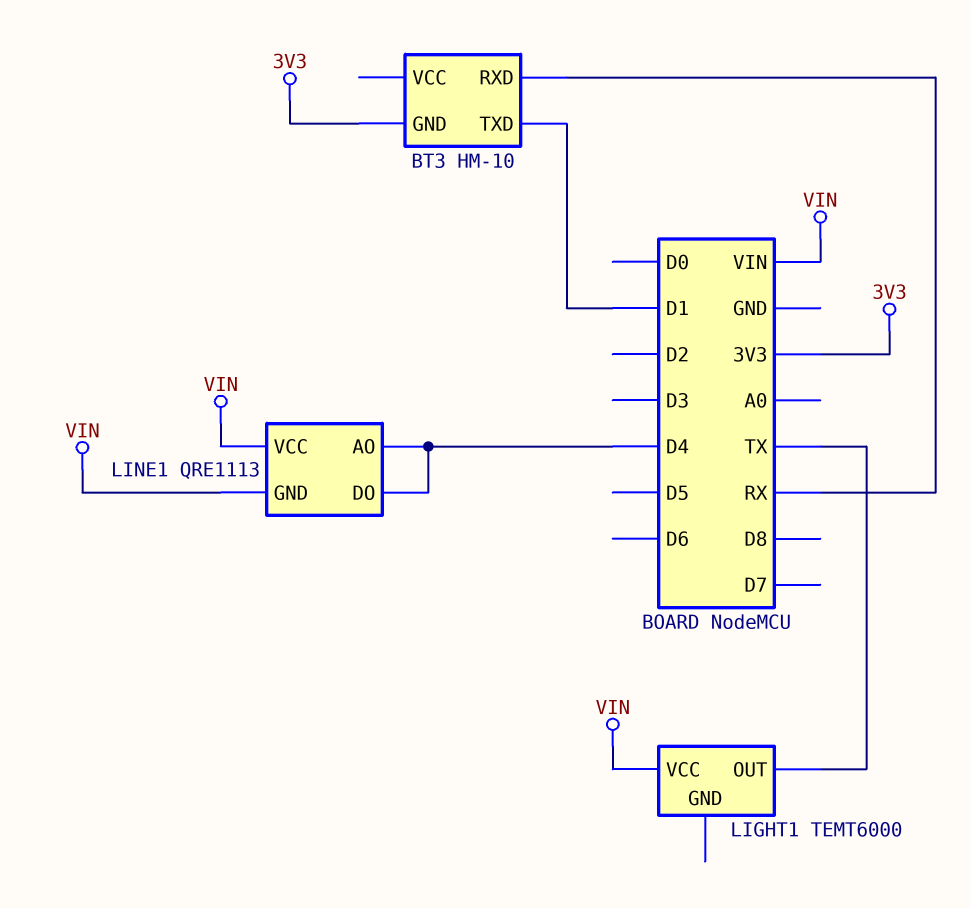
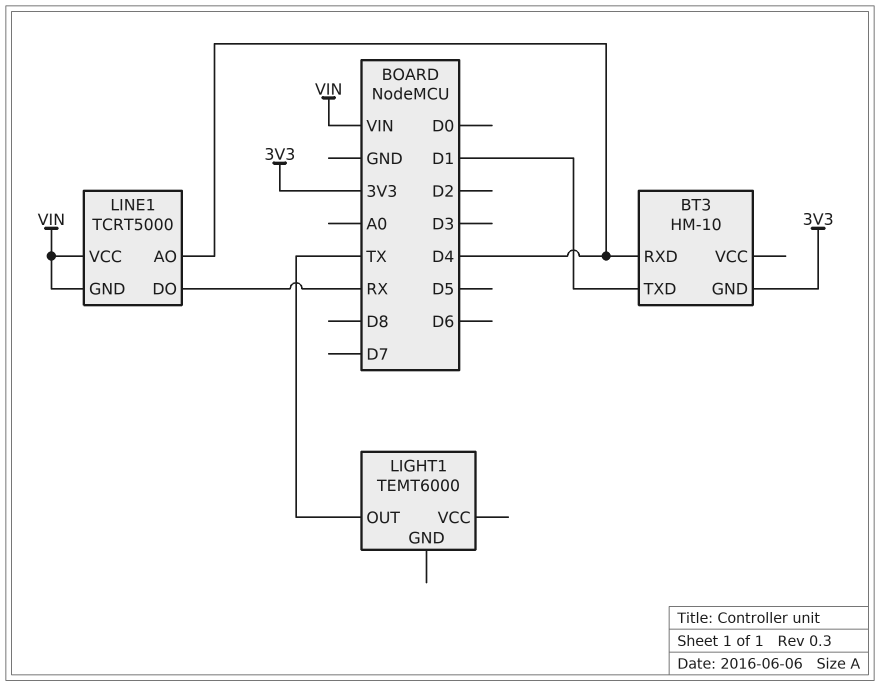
BT3 pin RXD: RX -> D4
LIGHT1 pin VCC: VIN -> none
LINE1: QRE1113 -> TCRT5000
LINE1 pin DO: D4 -> RX

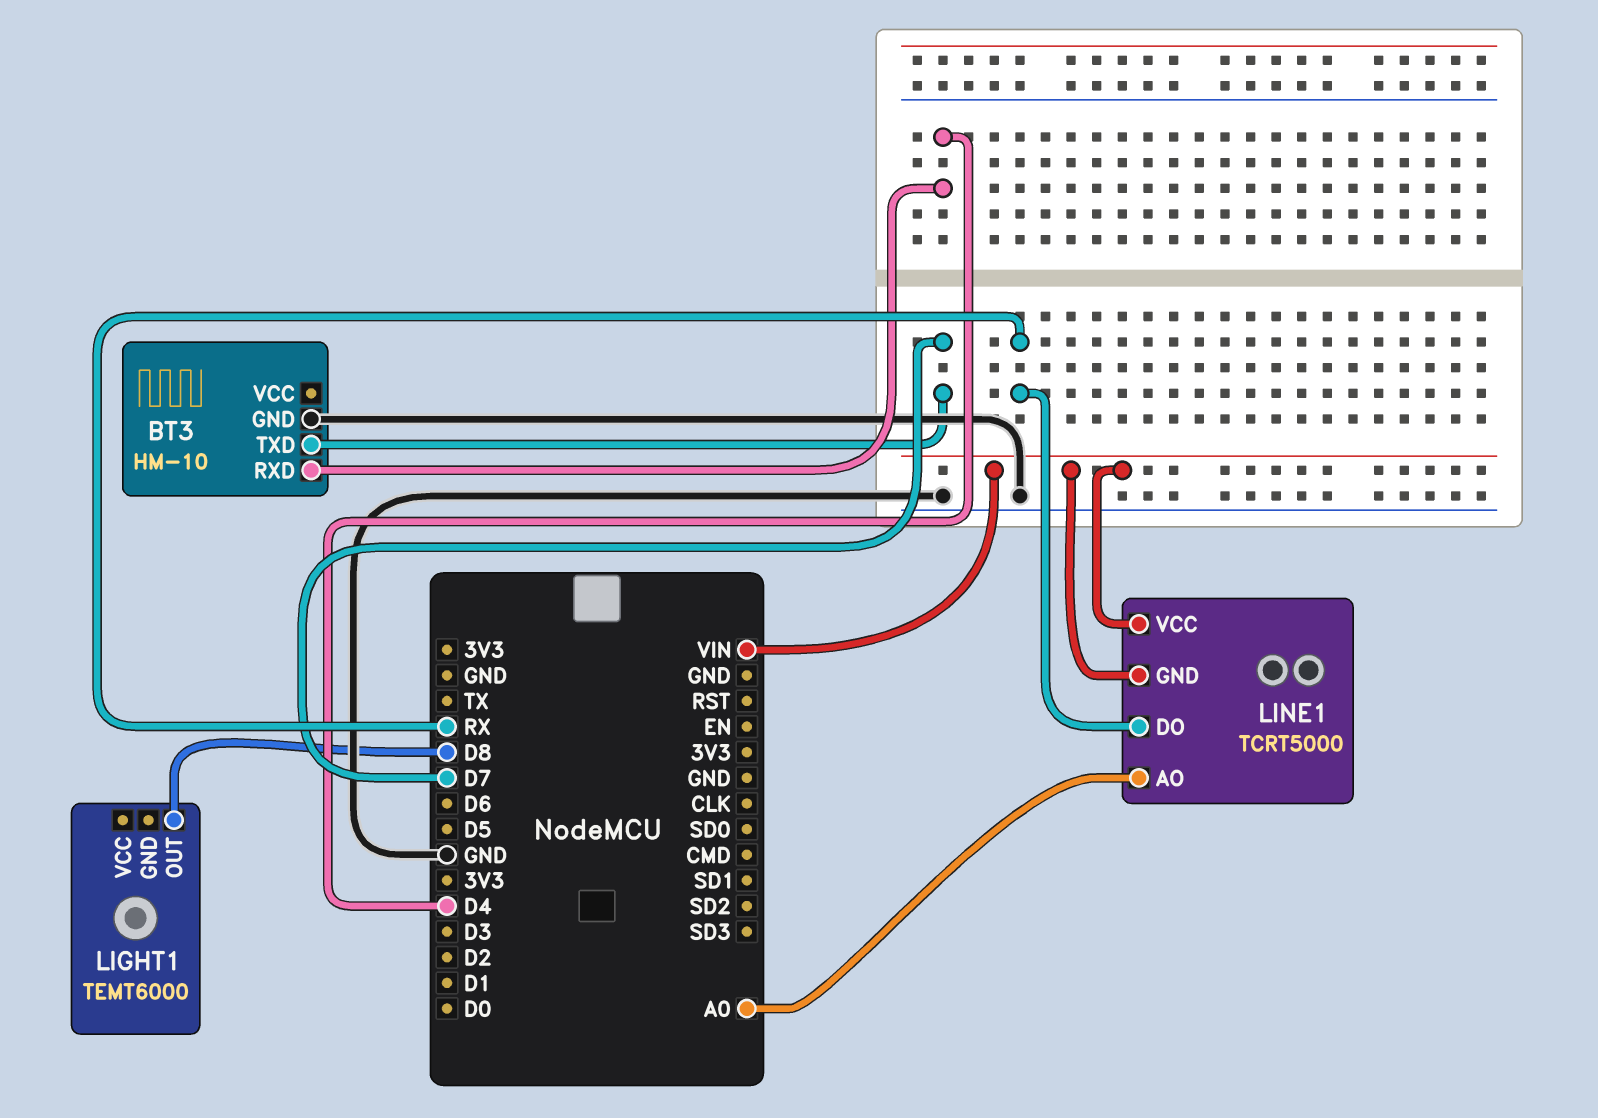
BT3 pin GND: 3V3 -> GND
BT3 pin TXD: D1 -> D7
LIGHT1 pin OUT: TX -> D8
LINE1 pin AO: D4 -> A0

